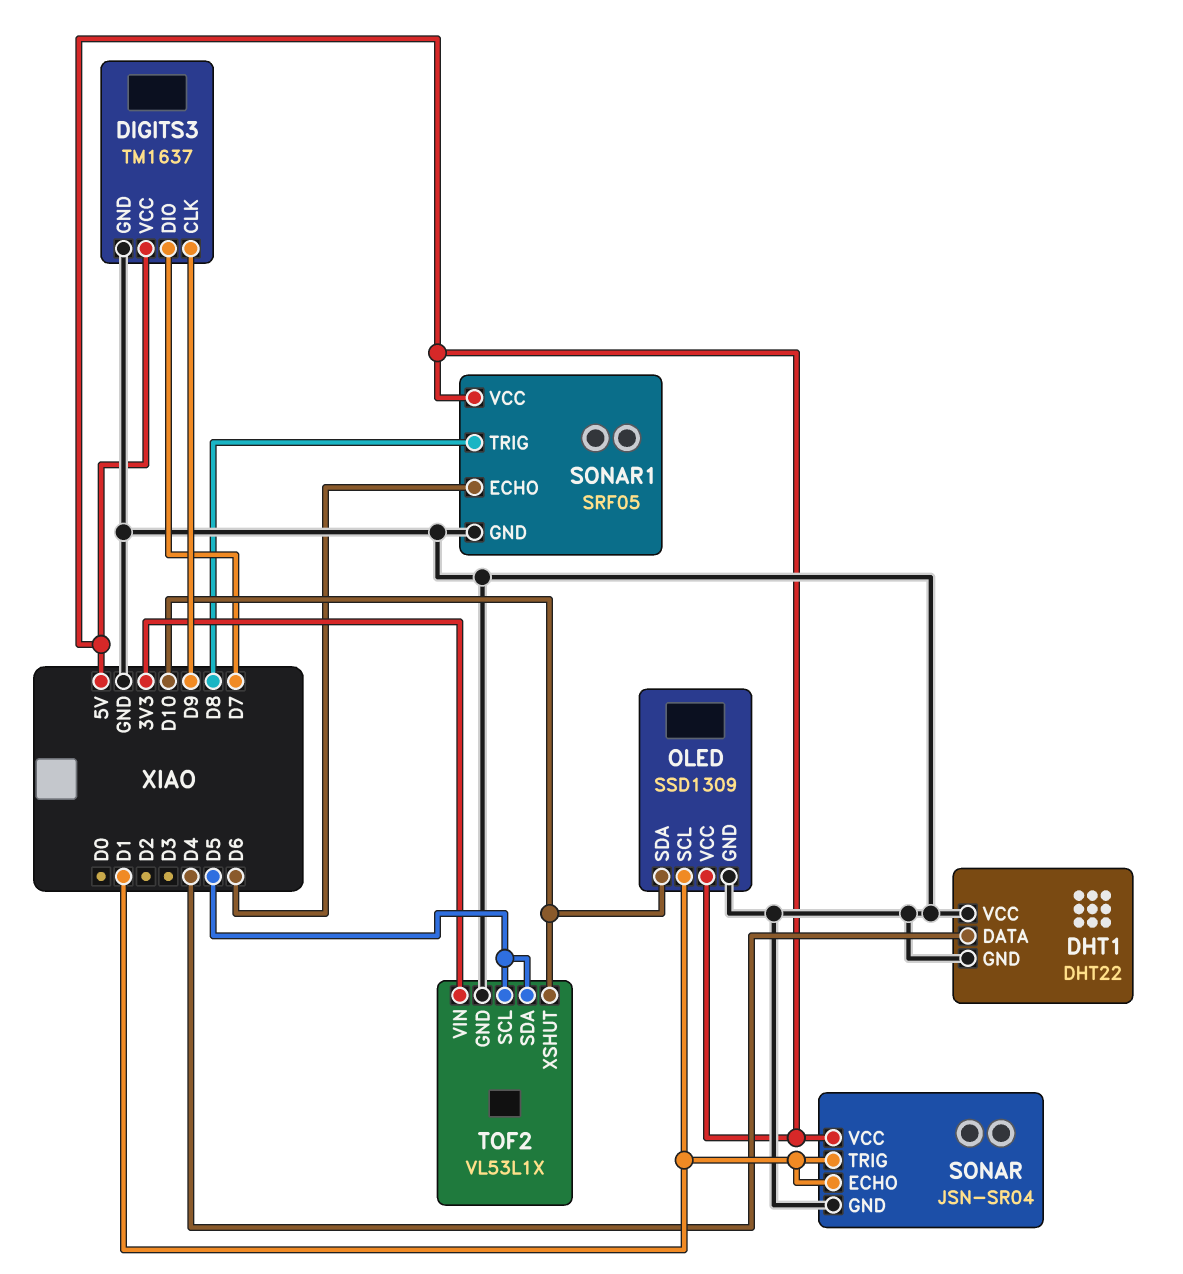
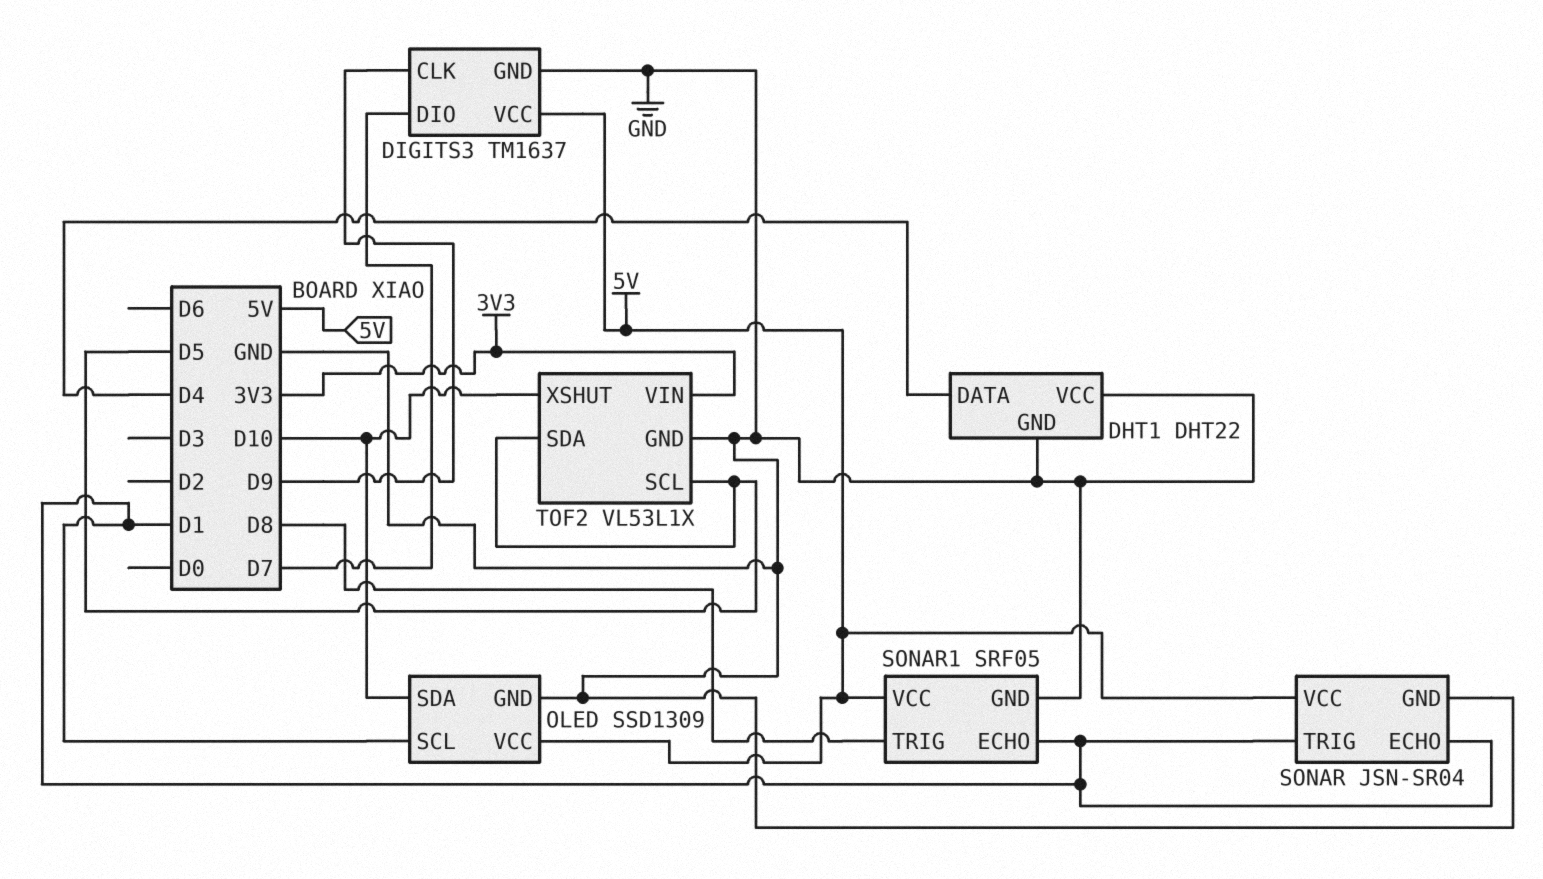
SONAR1 pin ECHO: D6 -> D1

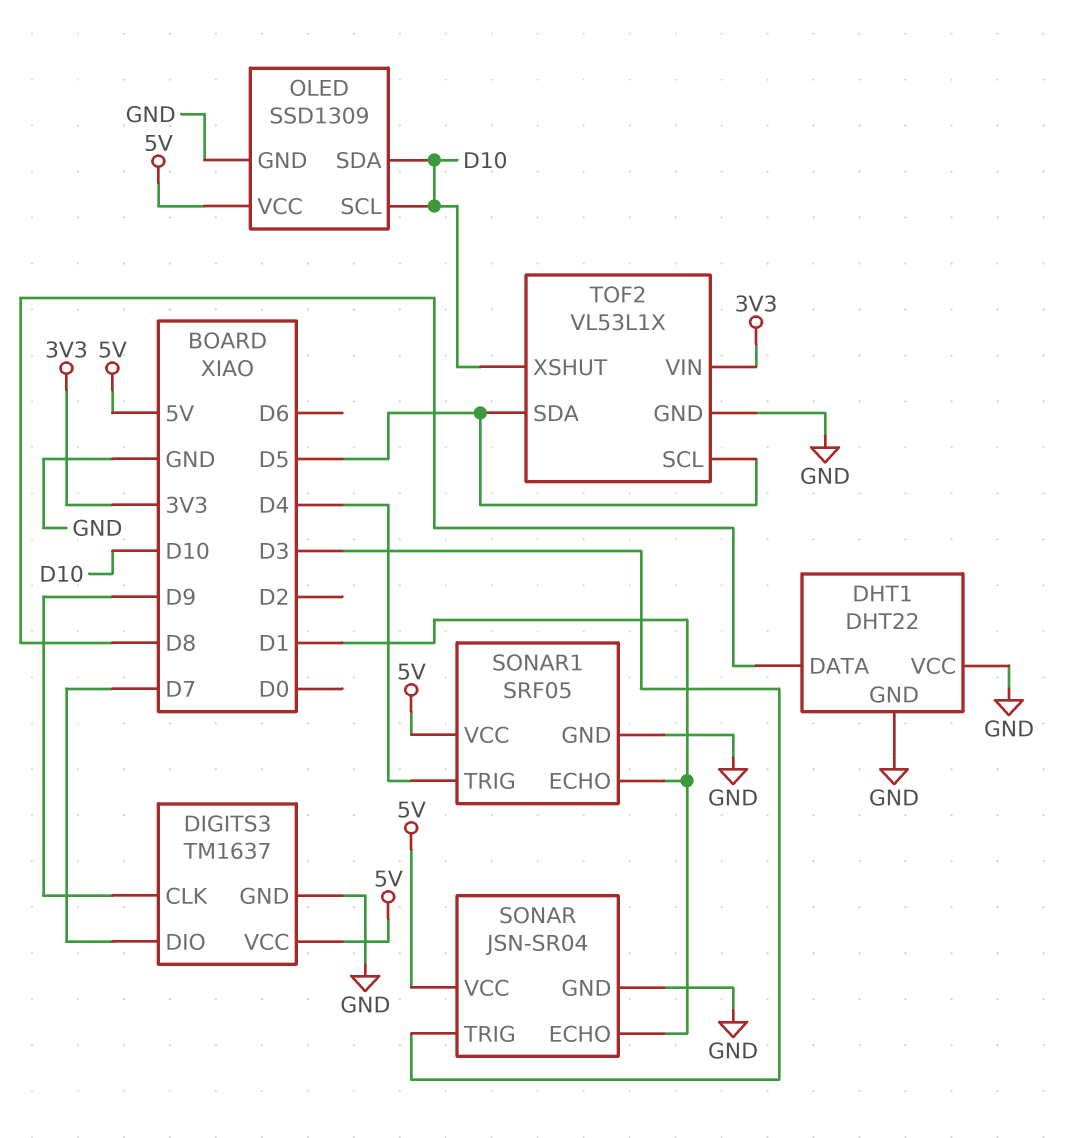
DHT1 pin DATA: D4 -> D8
OLED pin SCL: D1 -> D10
SONAR pin TRIG: D1 -> D3
SONAR1 pin TRIG: D8 -> D4

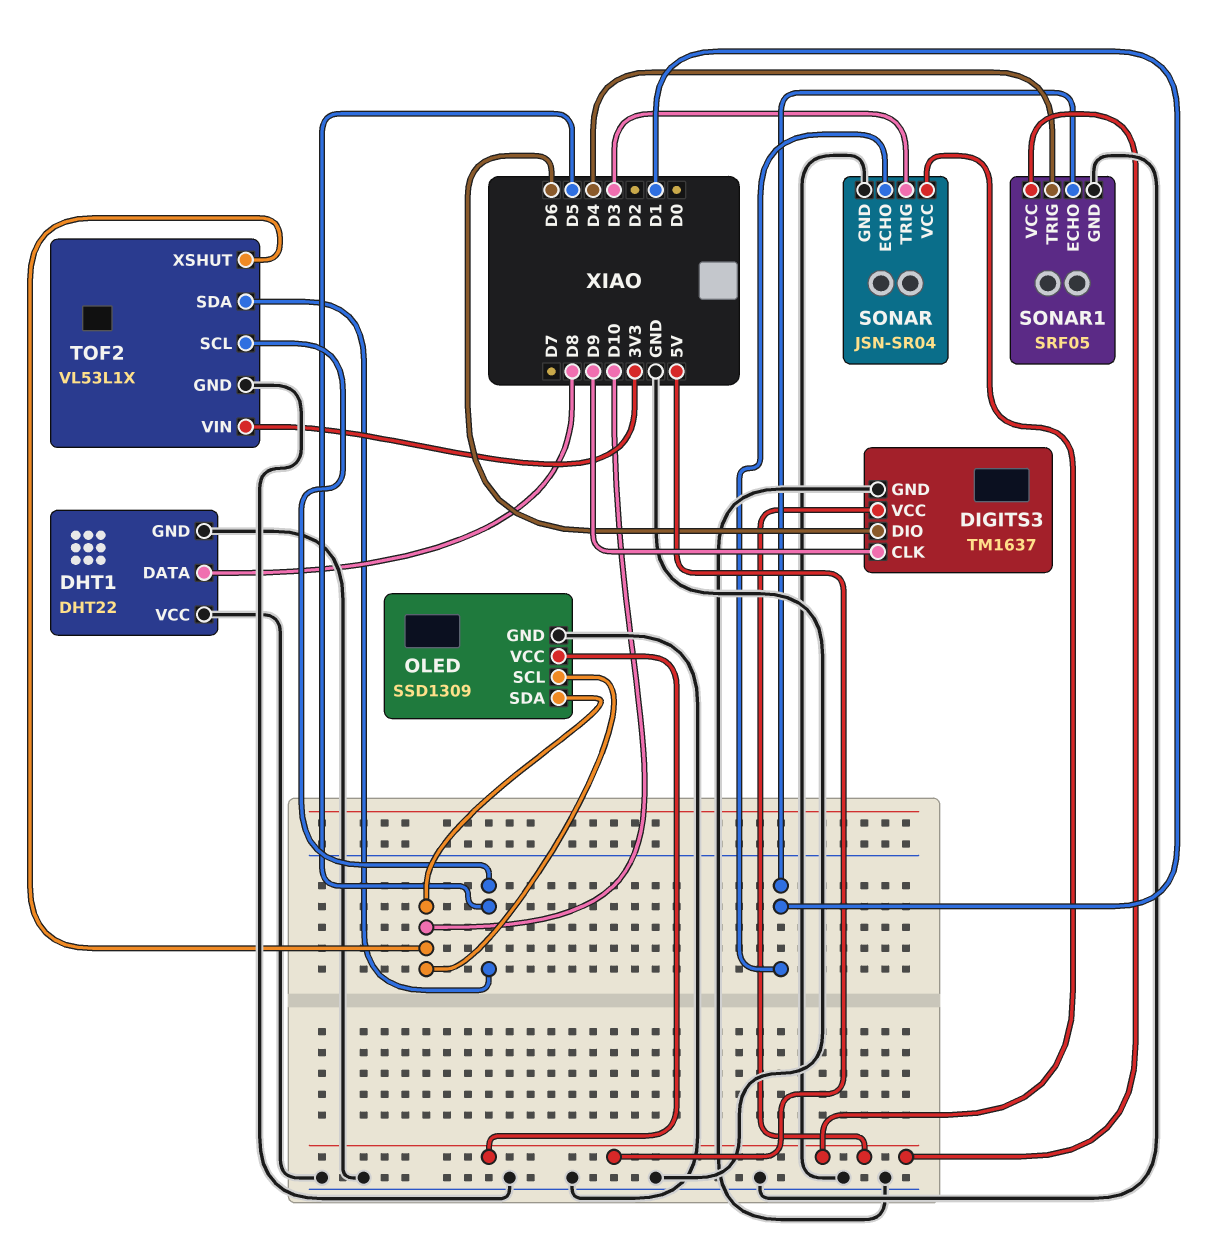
DIGITS3 pin DIO: D7 -> D6

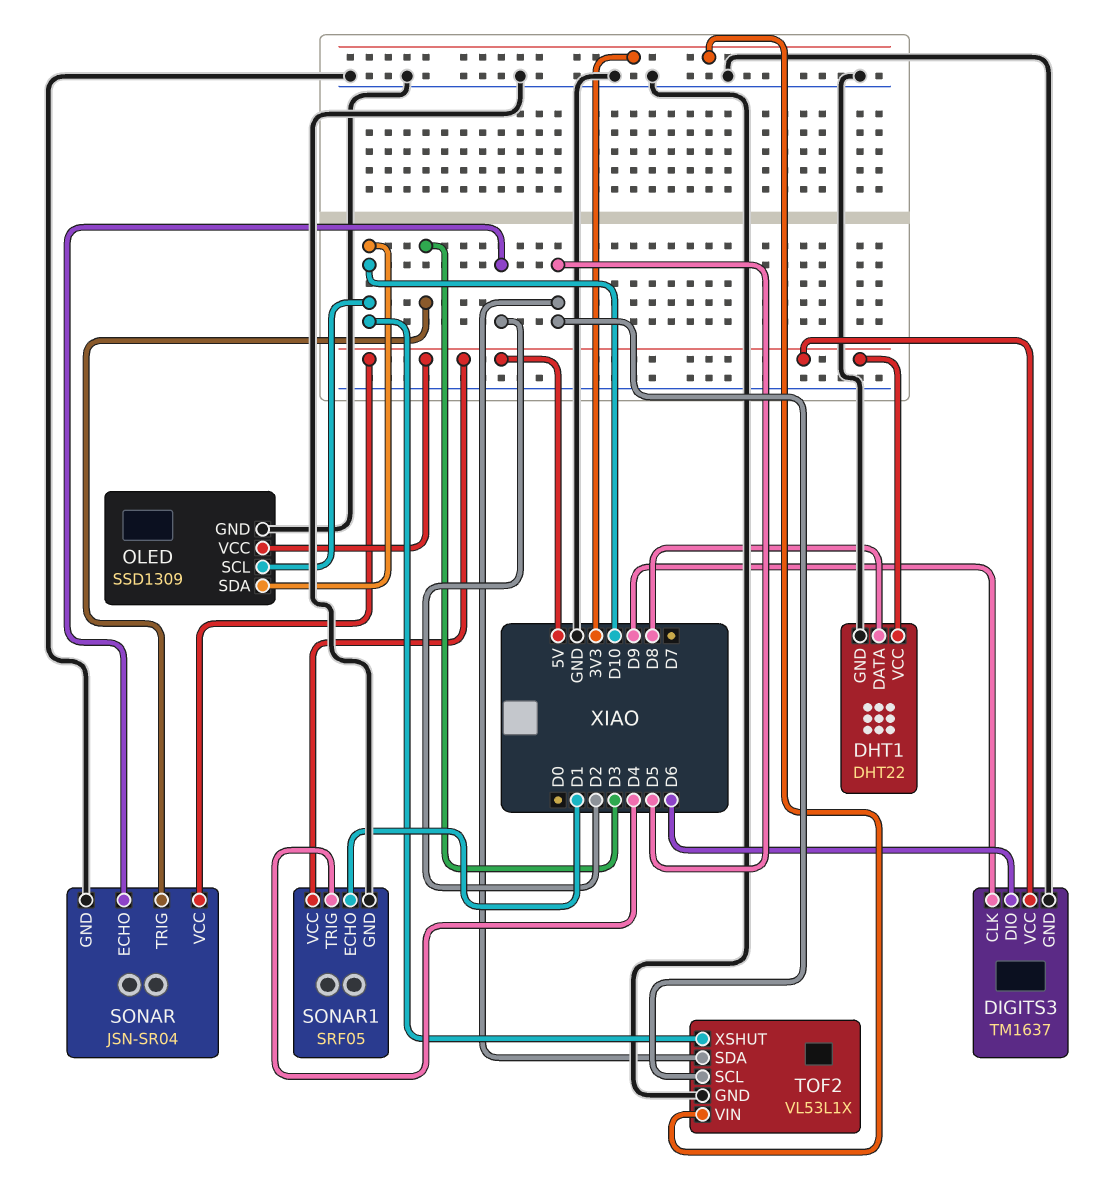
DHT1 pin VCC: GND -> 5V
SONAR pin ECHO: D1 -> D2

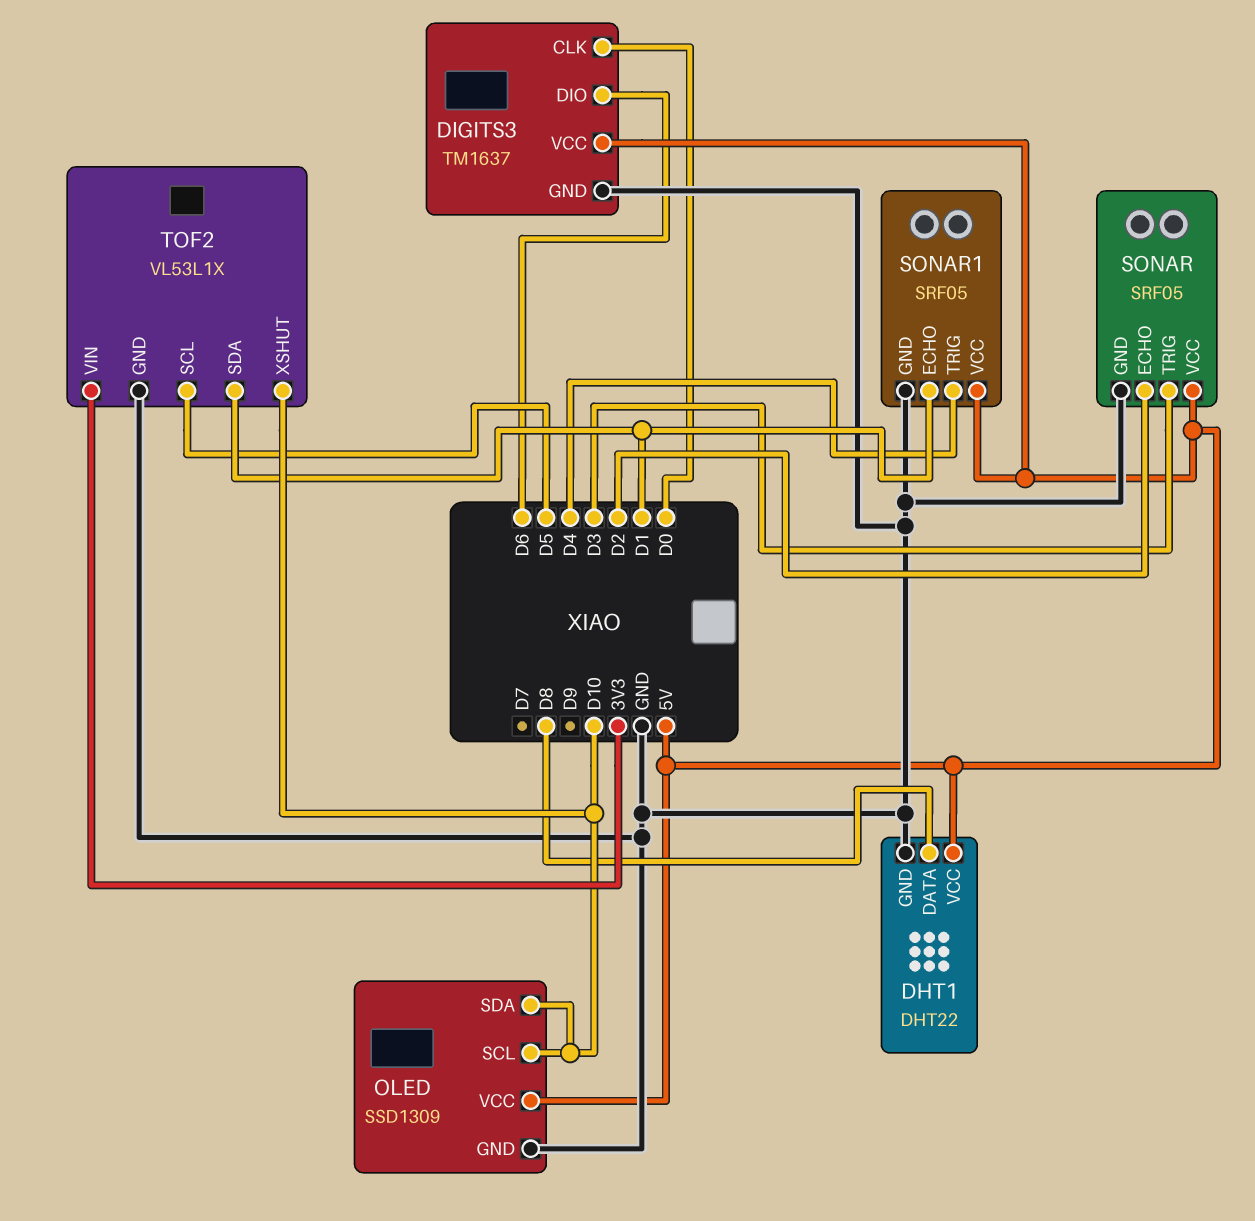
DIGITS3 pin CLK: D9 -> D0
SONAR: JSN-SR04 -> SRF05
TOF2 pin SDA: D5 -> D1

